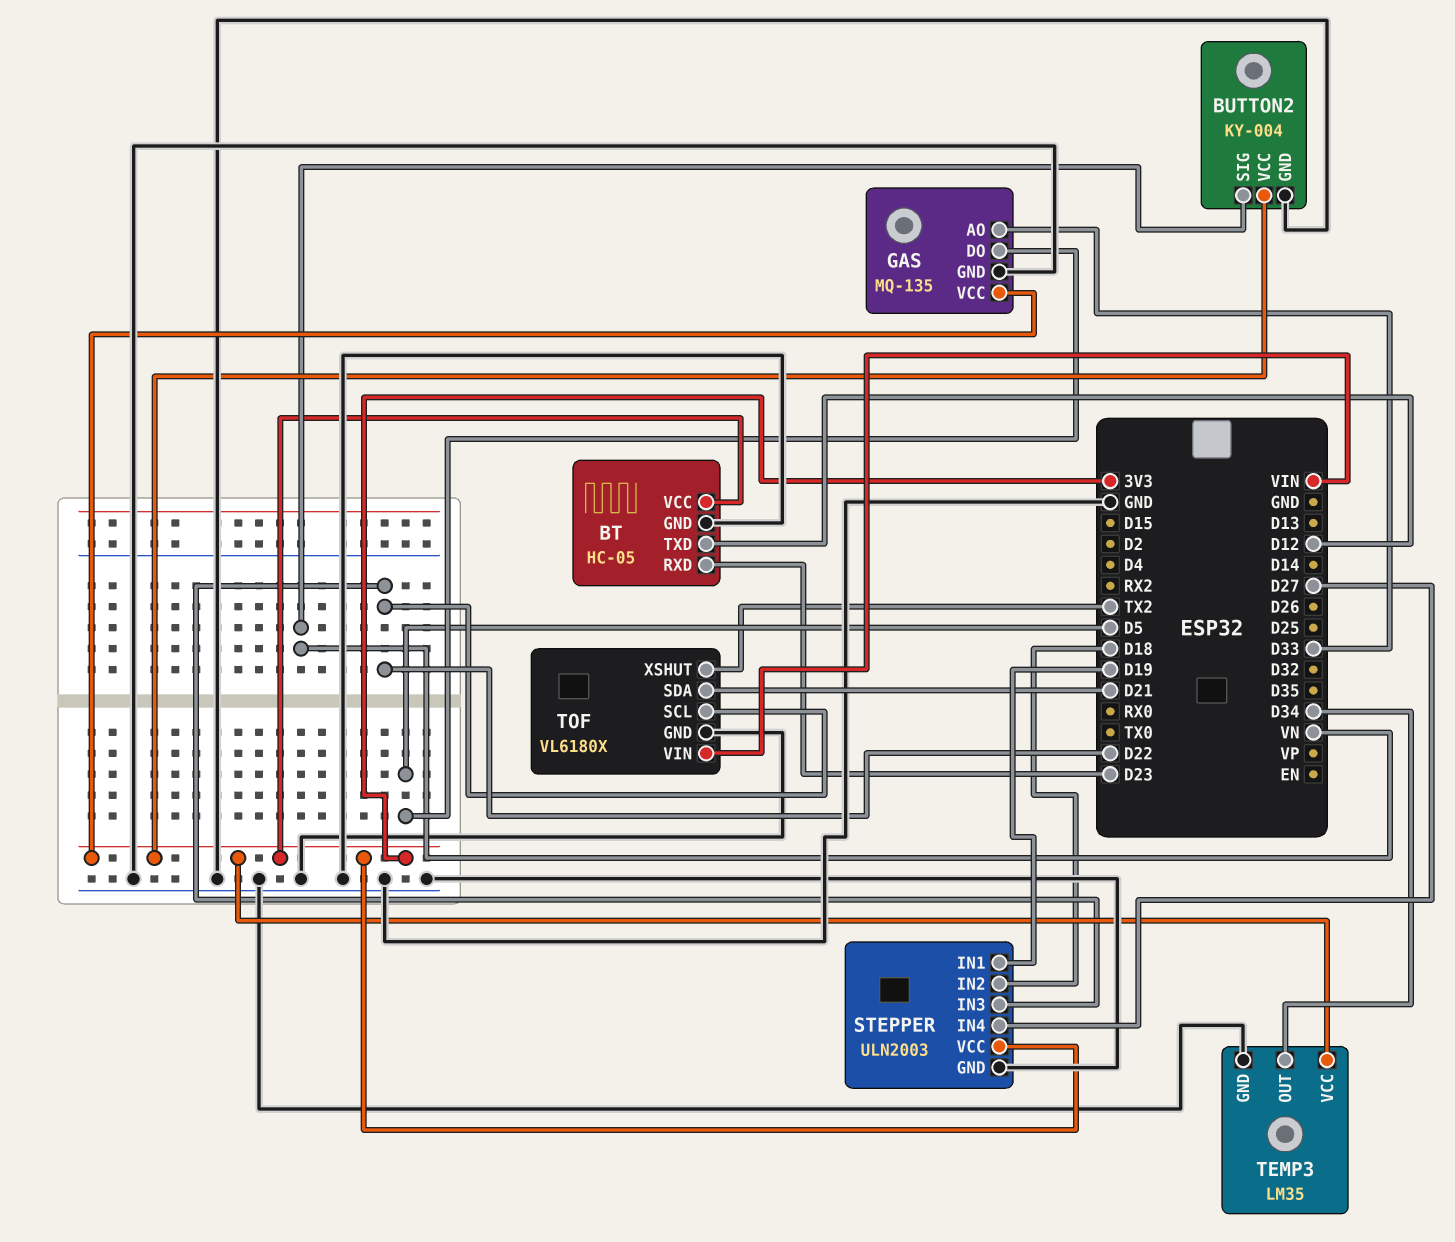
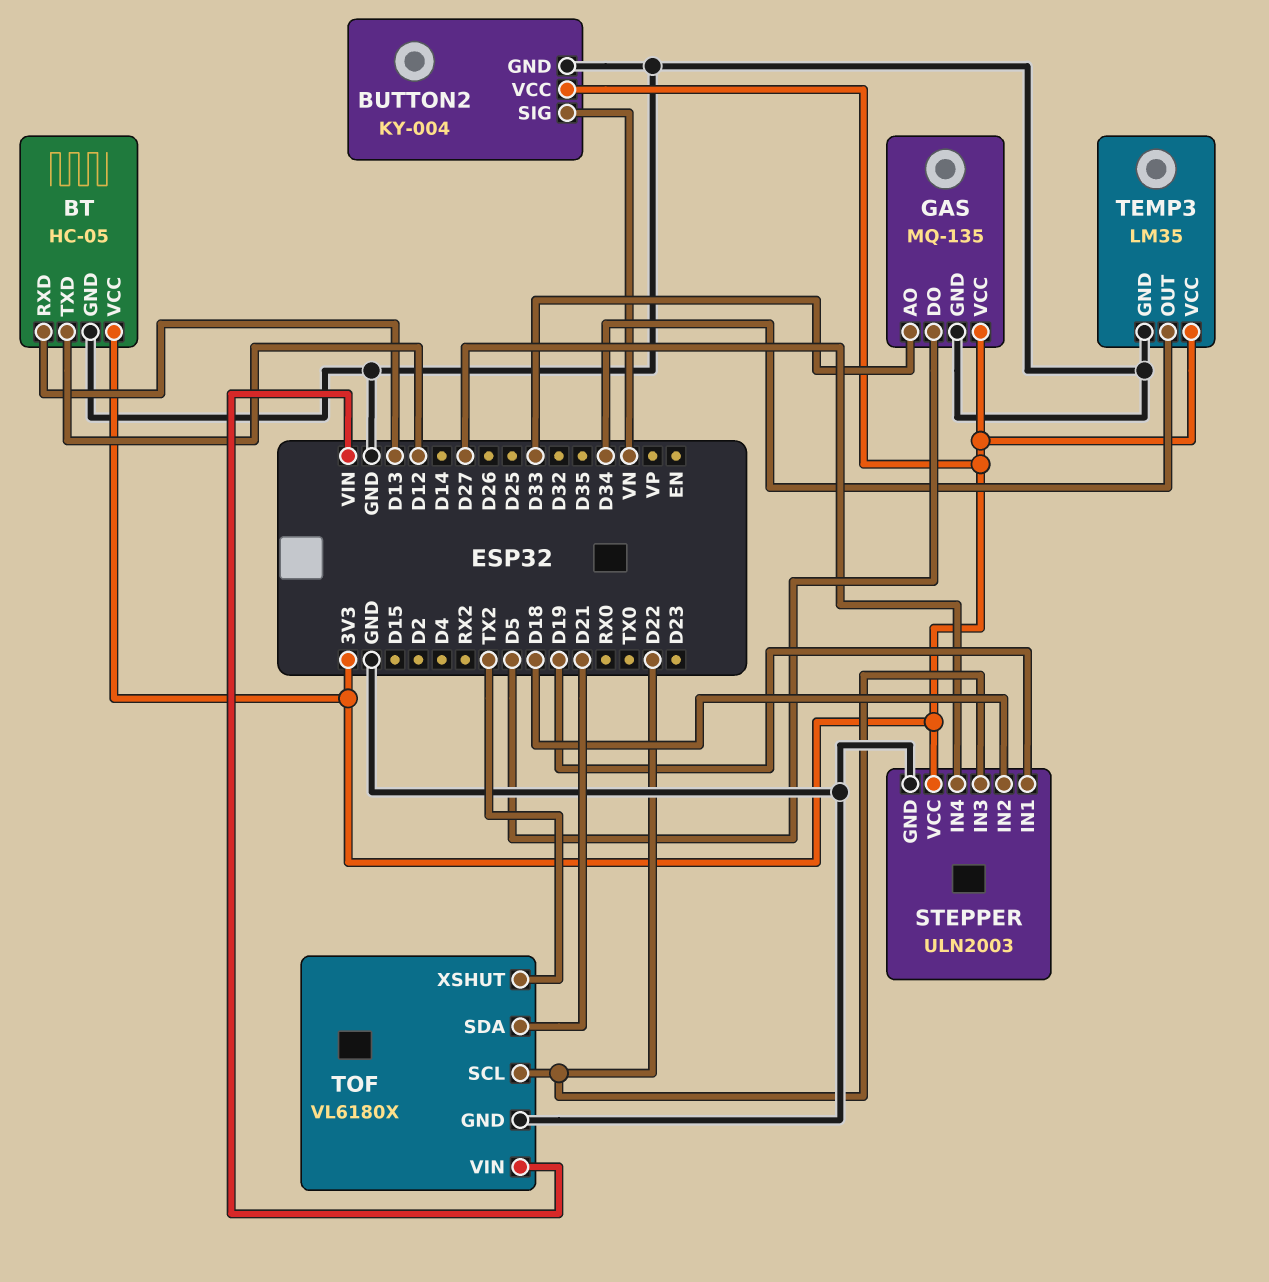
BT pin RXD: D23 -> D13

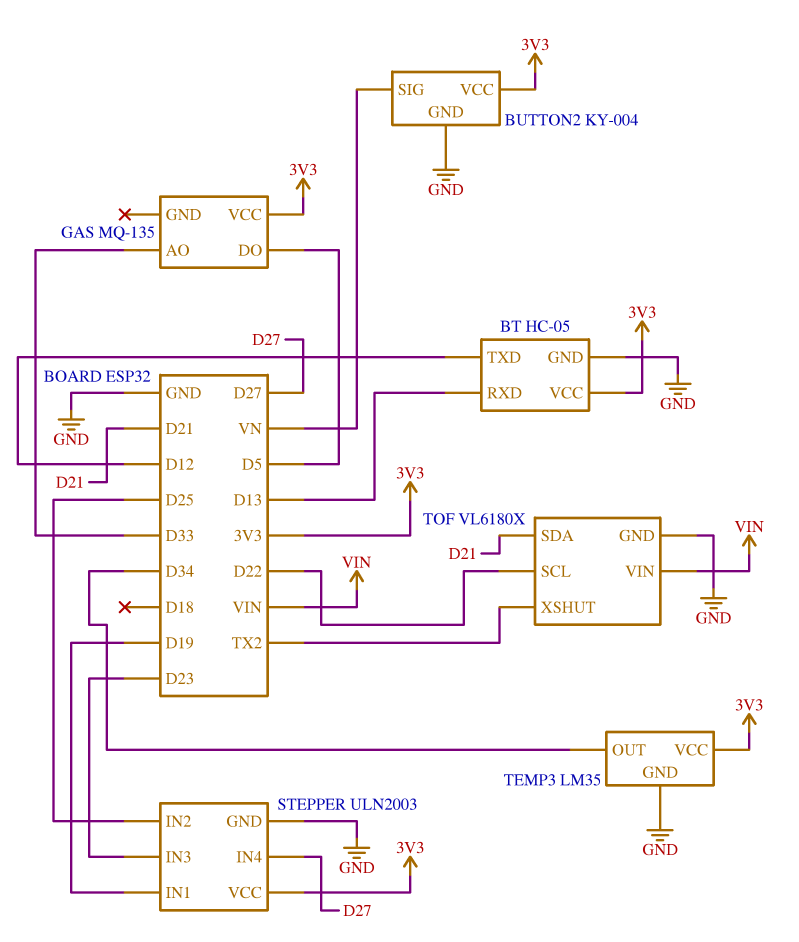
GAS pin GND: GND -> none
STEPPER pin IN2: D18 -> D25
STEPPER pin IN3: D22 -> D23

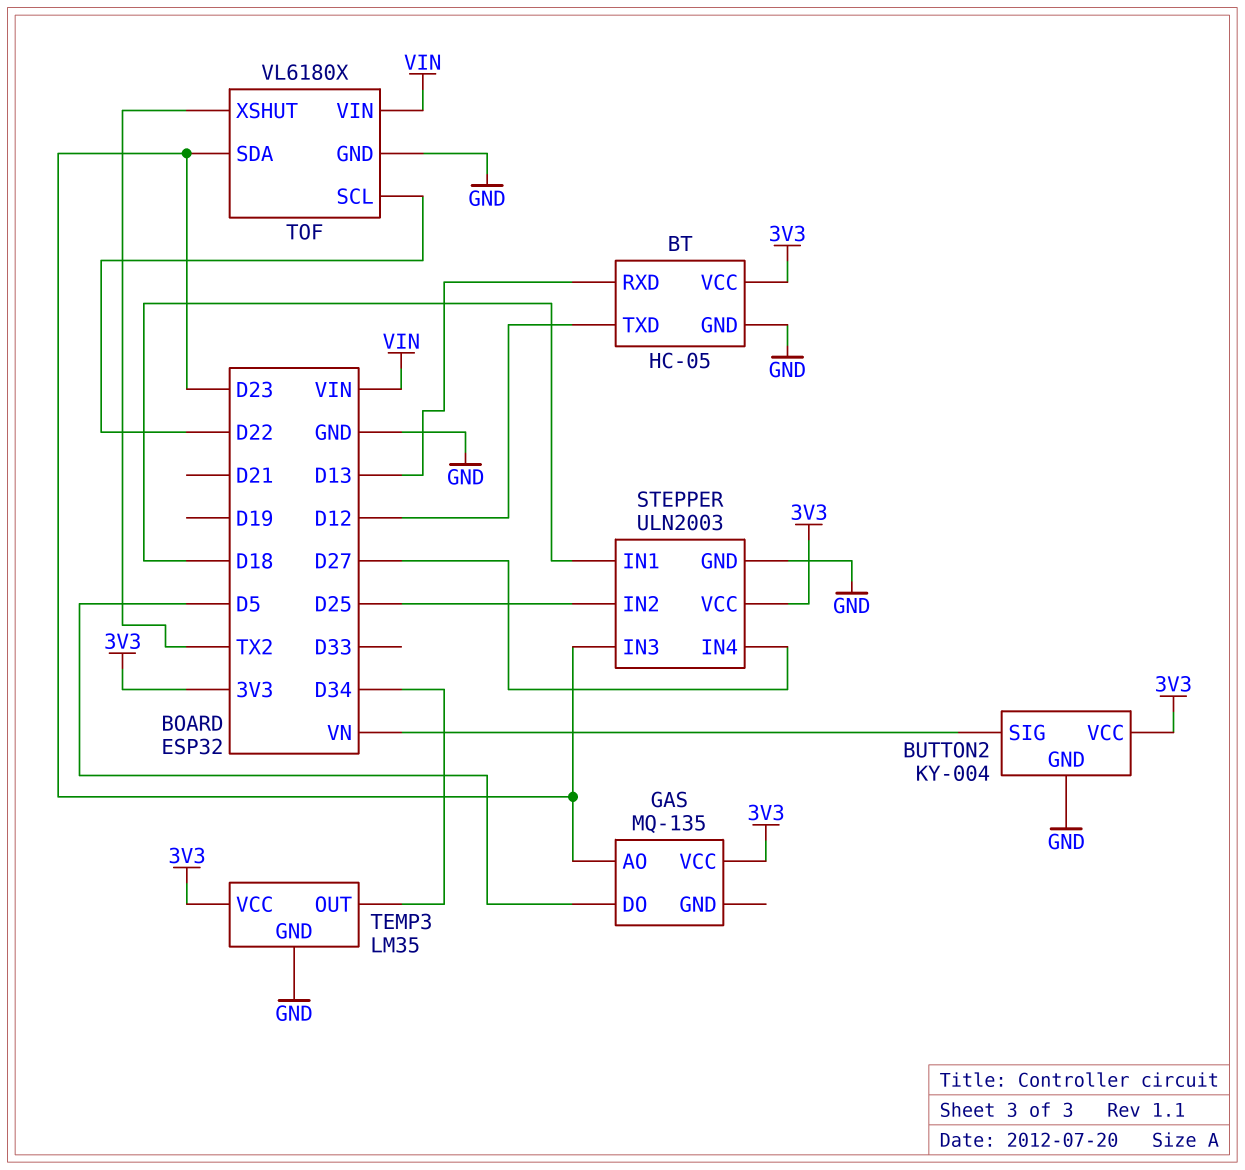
GAS pin AO: D33 -> D23
STEPPER pin IN1: D19 -> D18
TOF pin SDA: D21 -> D23

